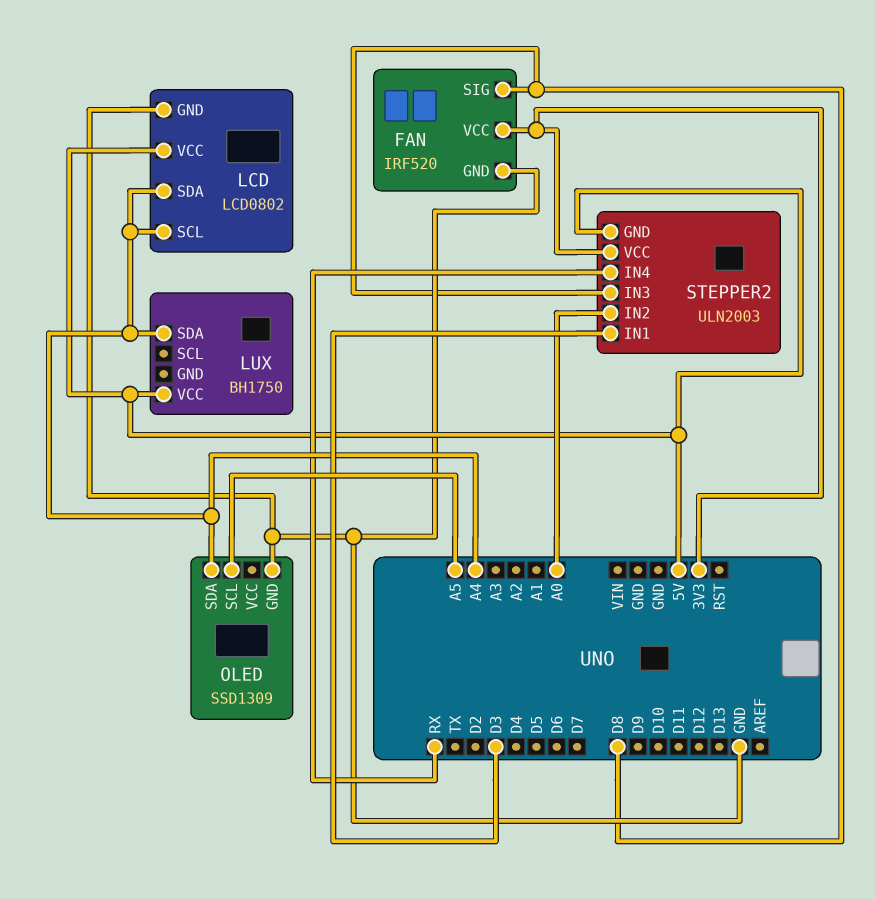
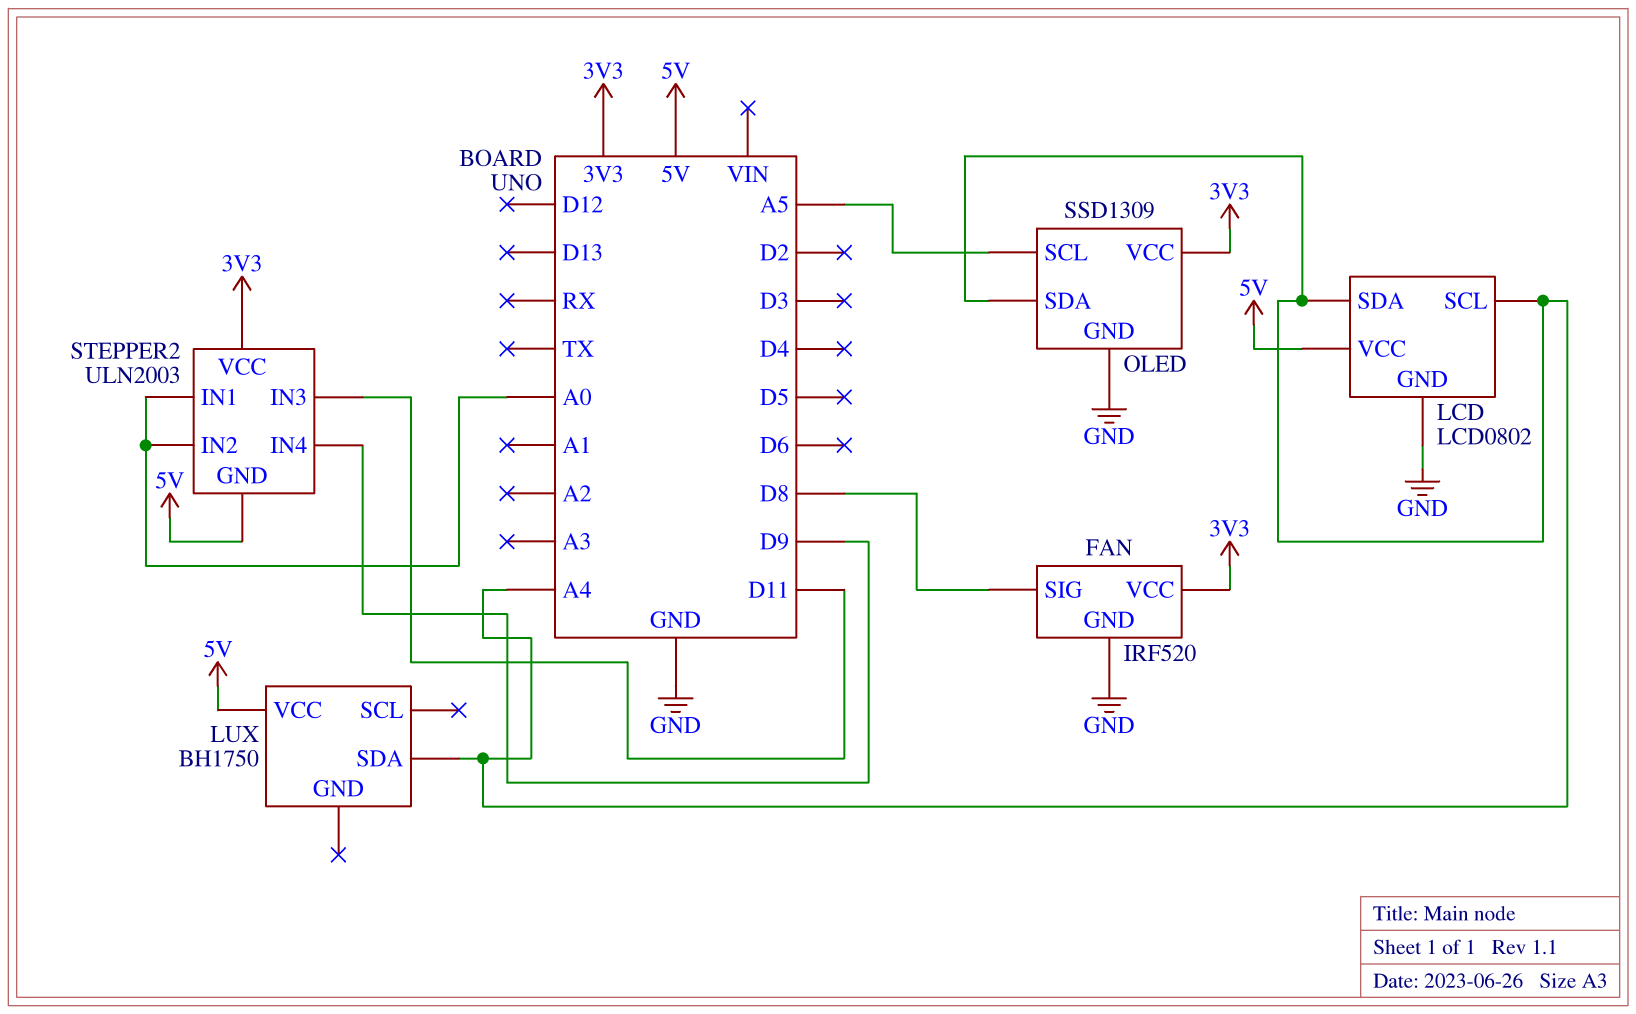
OLED pin VCC: none -> 3V3
STEPPER2 pin IN1: D3 -> A0
STEPPER2 pin IN3: D8 -> D11
STEPPER2 pin IN4: RX -> D9

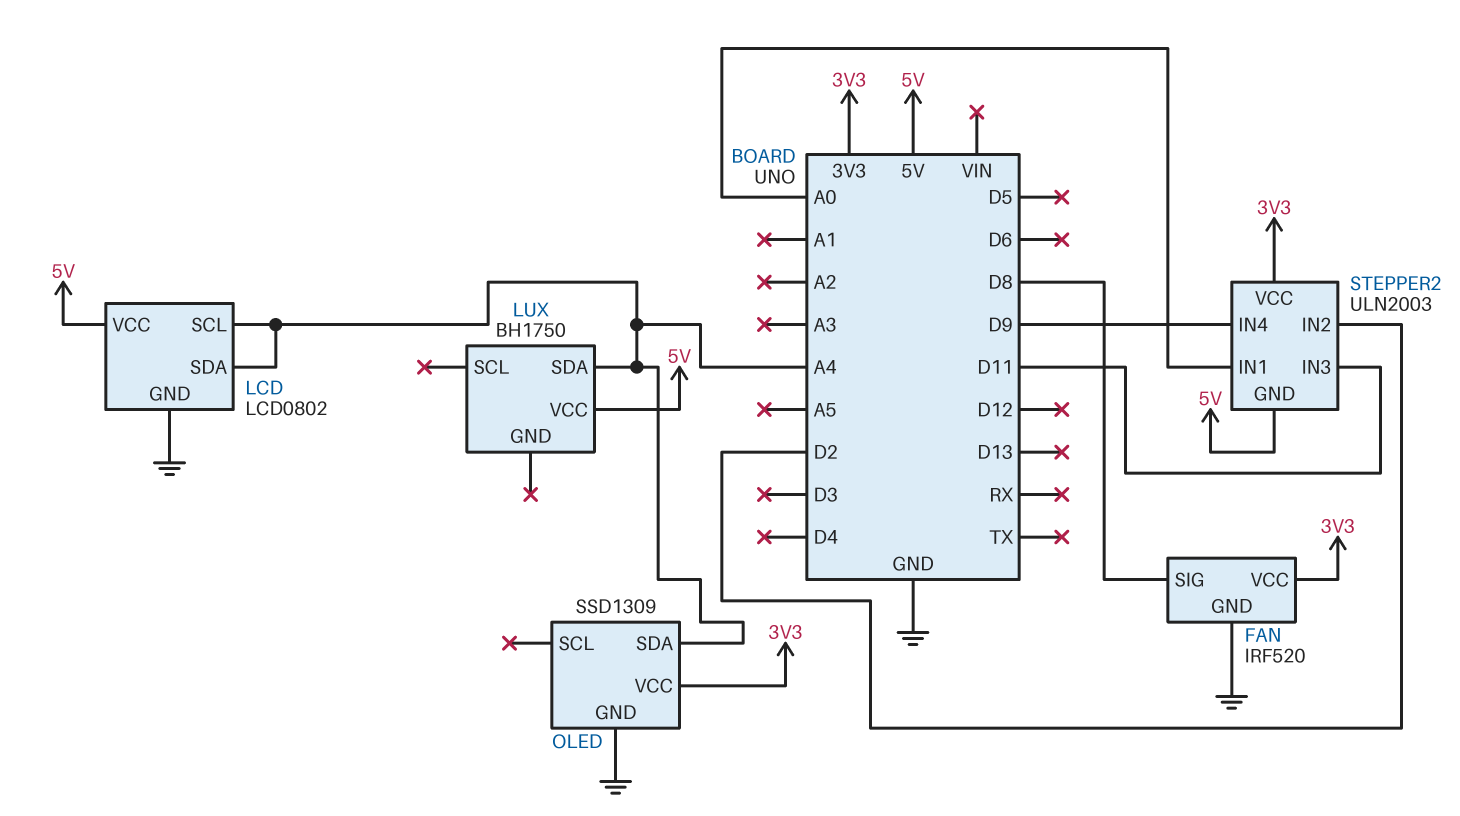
OLED pin SCL: A5 -> none
STEPPER2 pin IN2: A0 -> D2

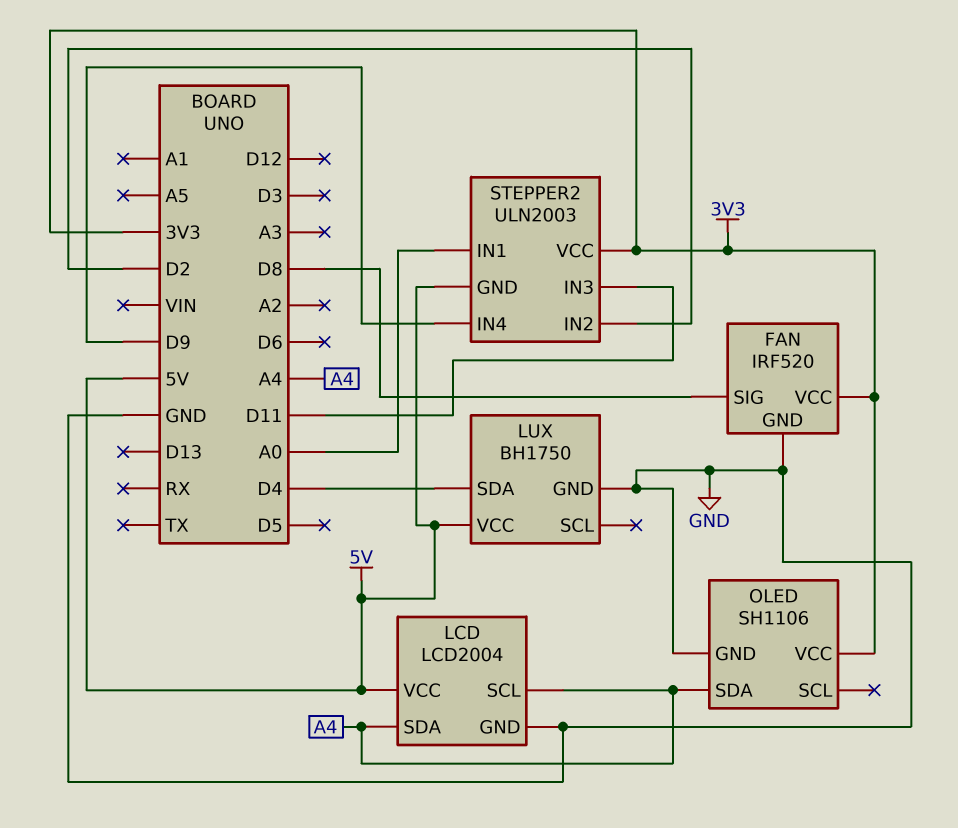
LCD: LCD0802 -> LCD2004
LUX pin GND: none -> GND
LUX pin SDA: A4 -> D4
OLED: SSD1309 -> SH1106

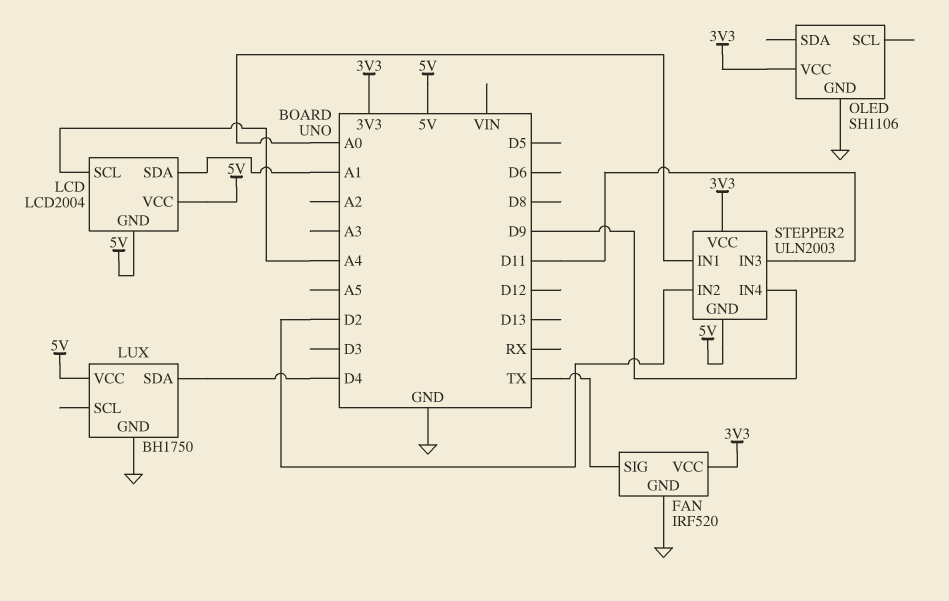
FAN pin SIG: D8 -> TX
LCD pin GND: GND -> 5V
LCD pin SDA: A4 -> A1
OLED pin SDA: A4 -> none

